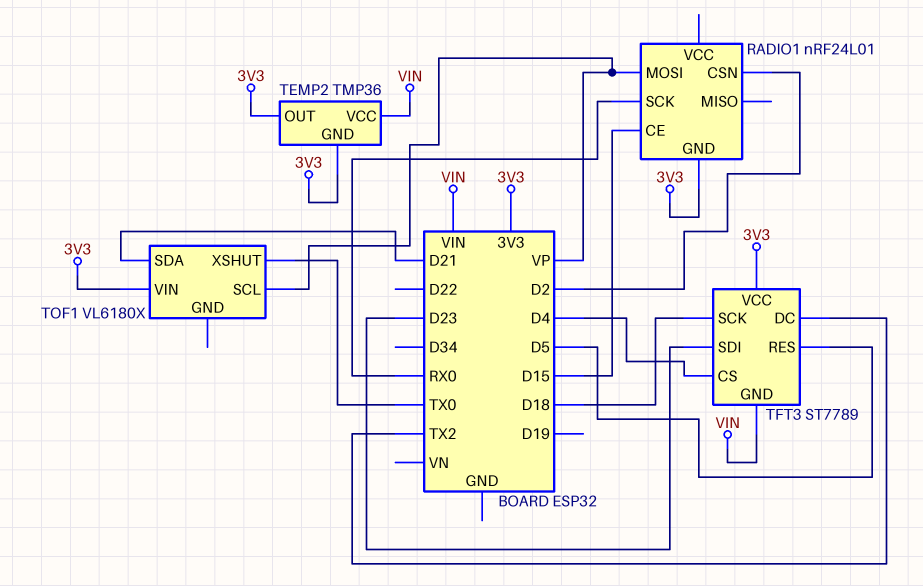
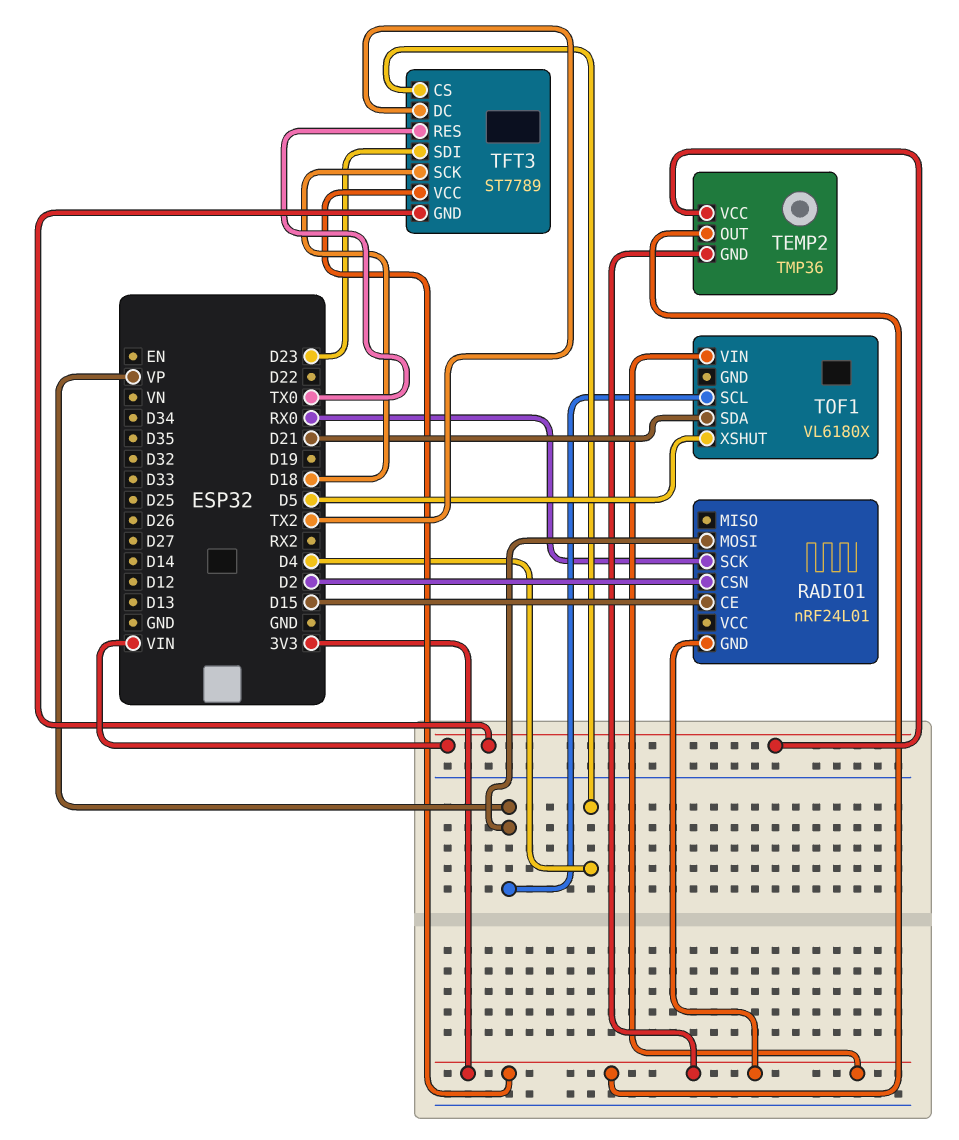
TFT3 pin RES: D5 -> TX0
TOF1 pin XSHUT: TX0 -> D5

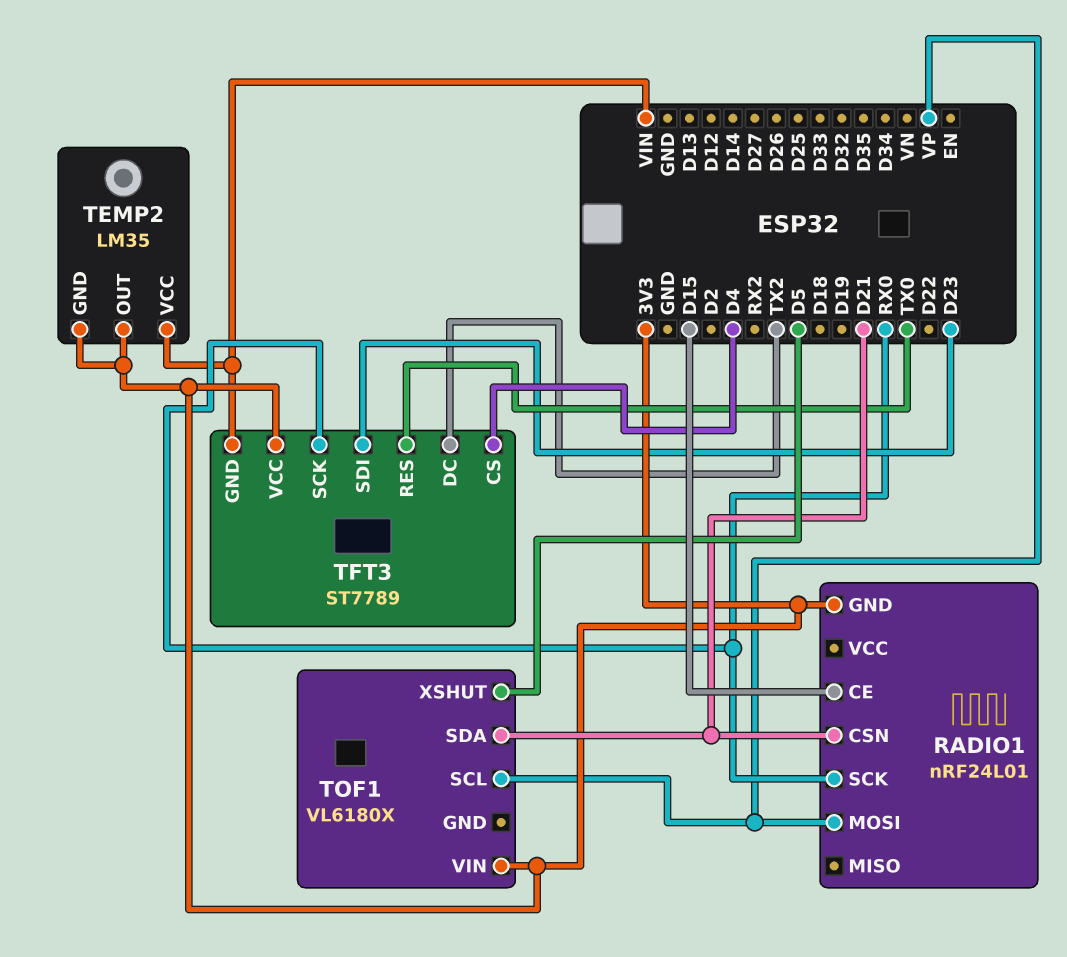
RADIO1 pin CSN: D2 -> D21
TEMP2: TMP36 -> LM35
TFT3 pin SCK: D18 -> RX0

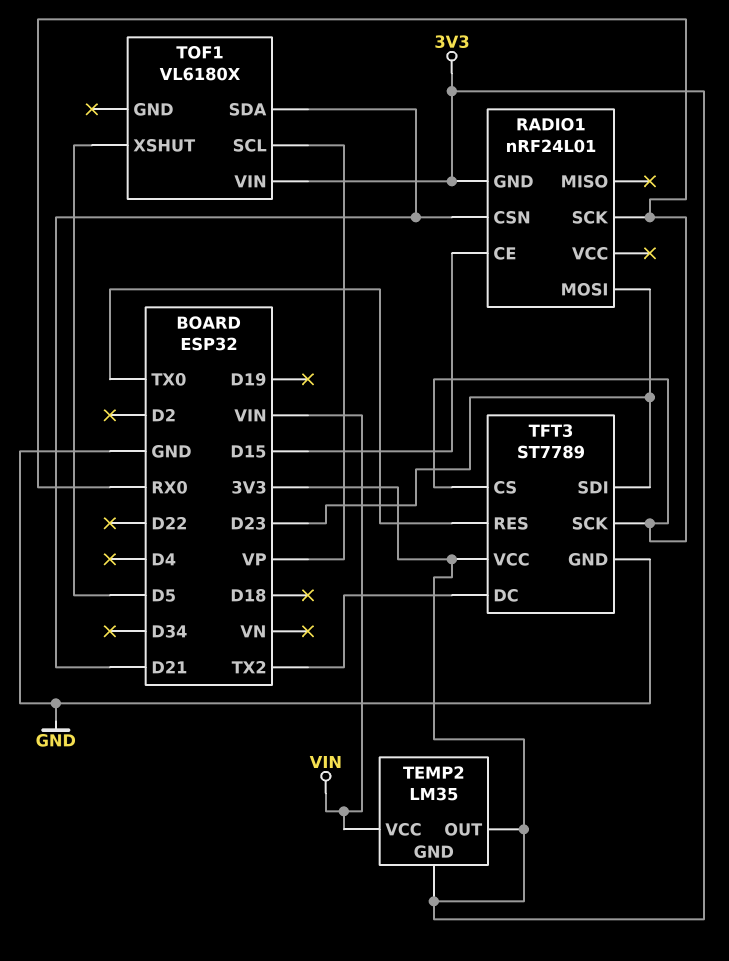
RADIO1 pin MOSI: VP -> D23
TFT3 pin CS: D4 -> RX0
TFT3 pin GND: VIN -> GND

